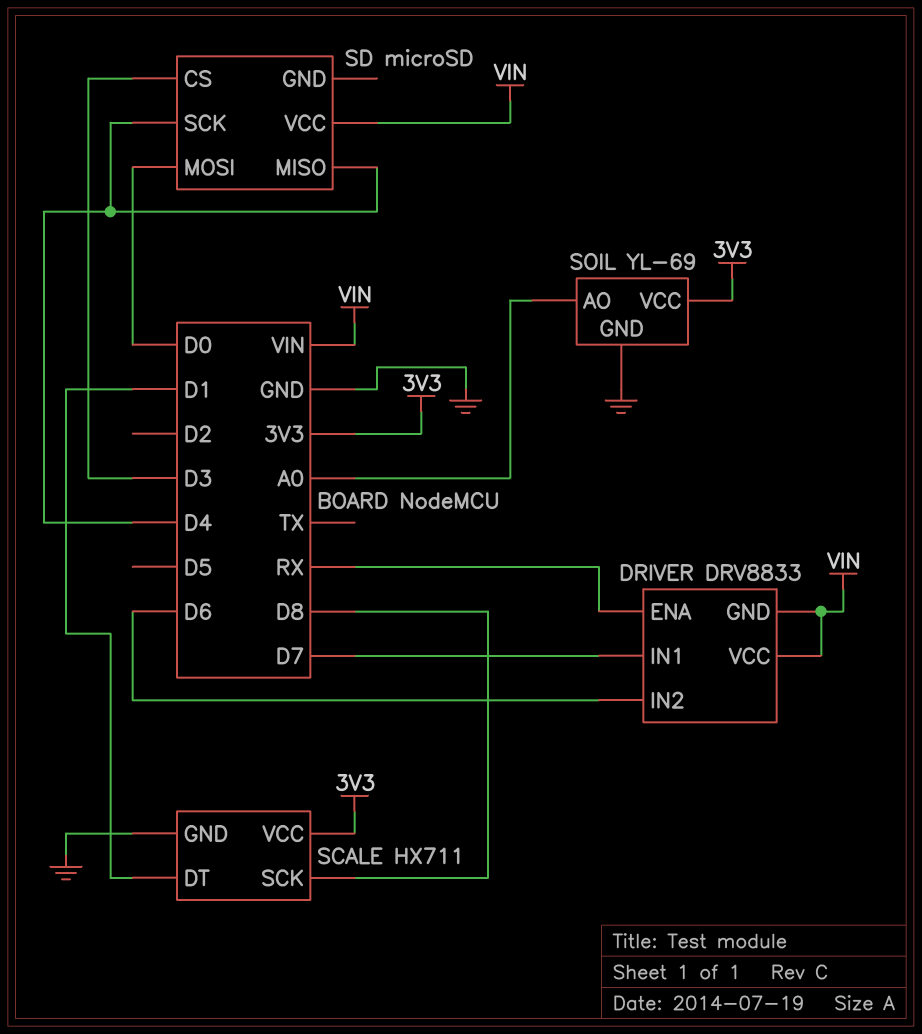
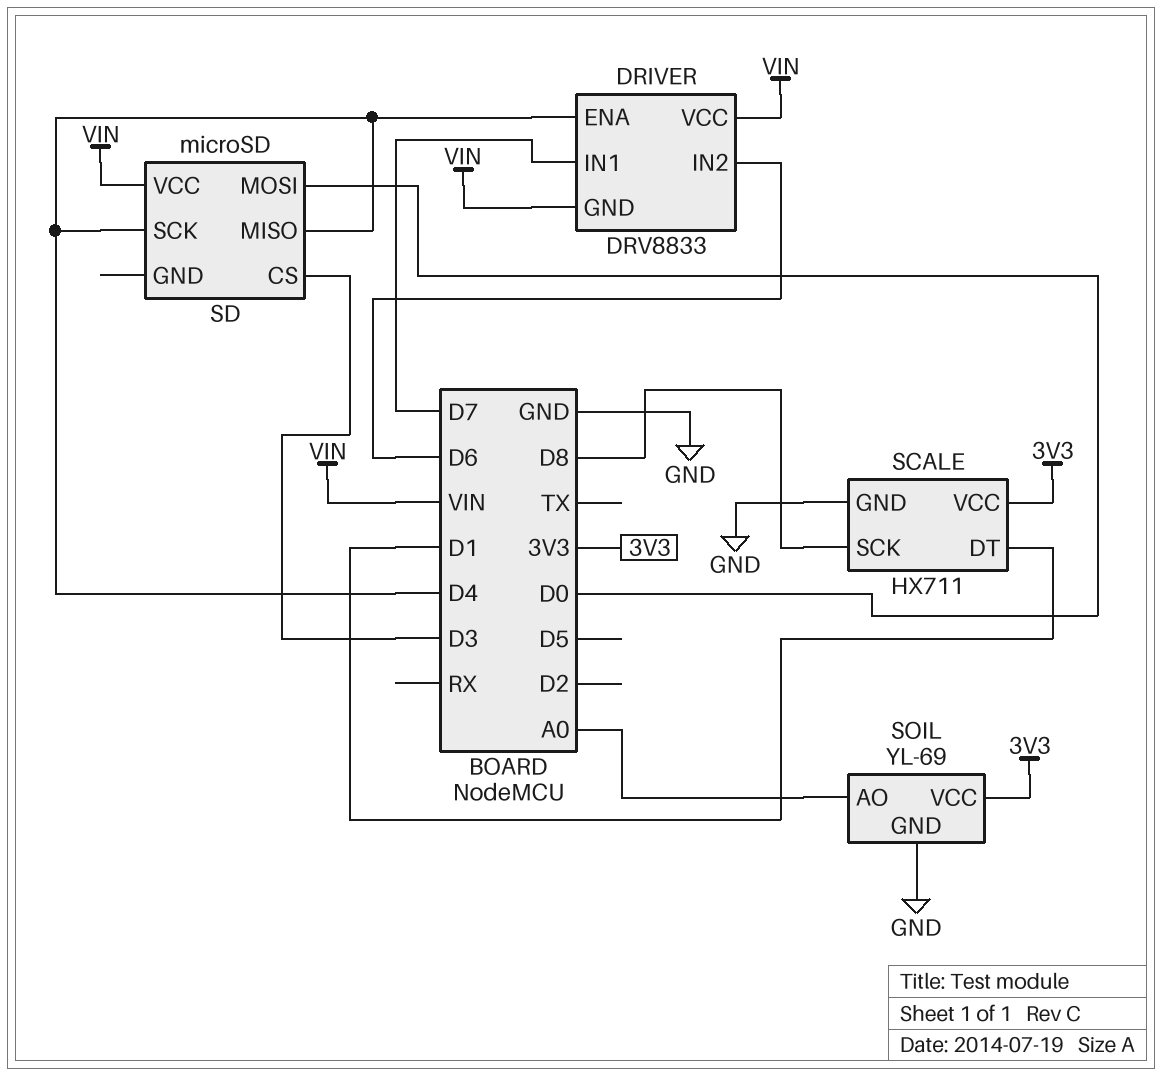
DRIVER pin ENA: RX -> D4

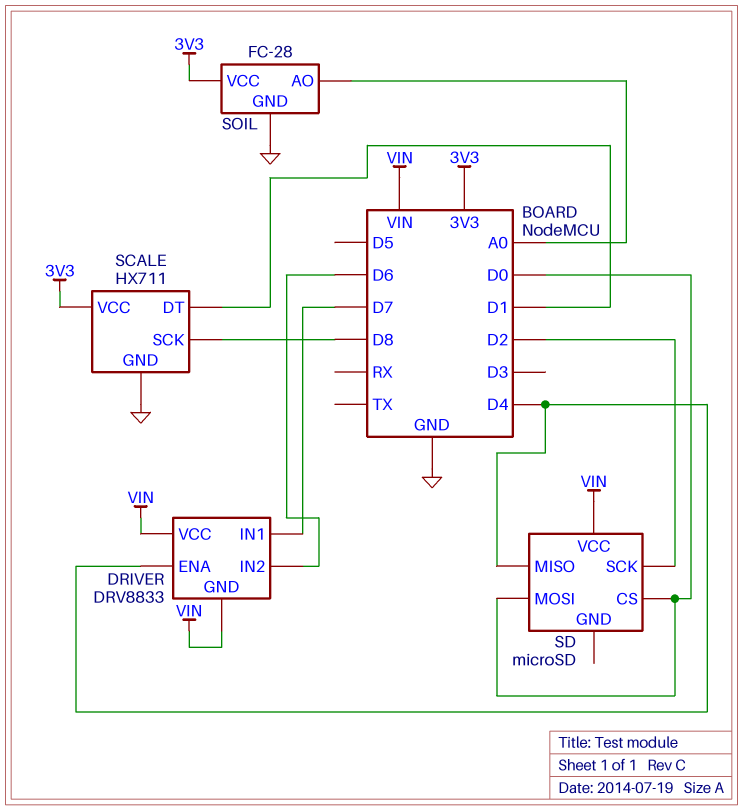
SD pin CS: D3 -> D0
SD pin SCK: D4 -> D2
SOIL: YL-69 -> FC-28

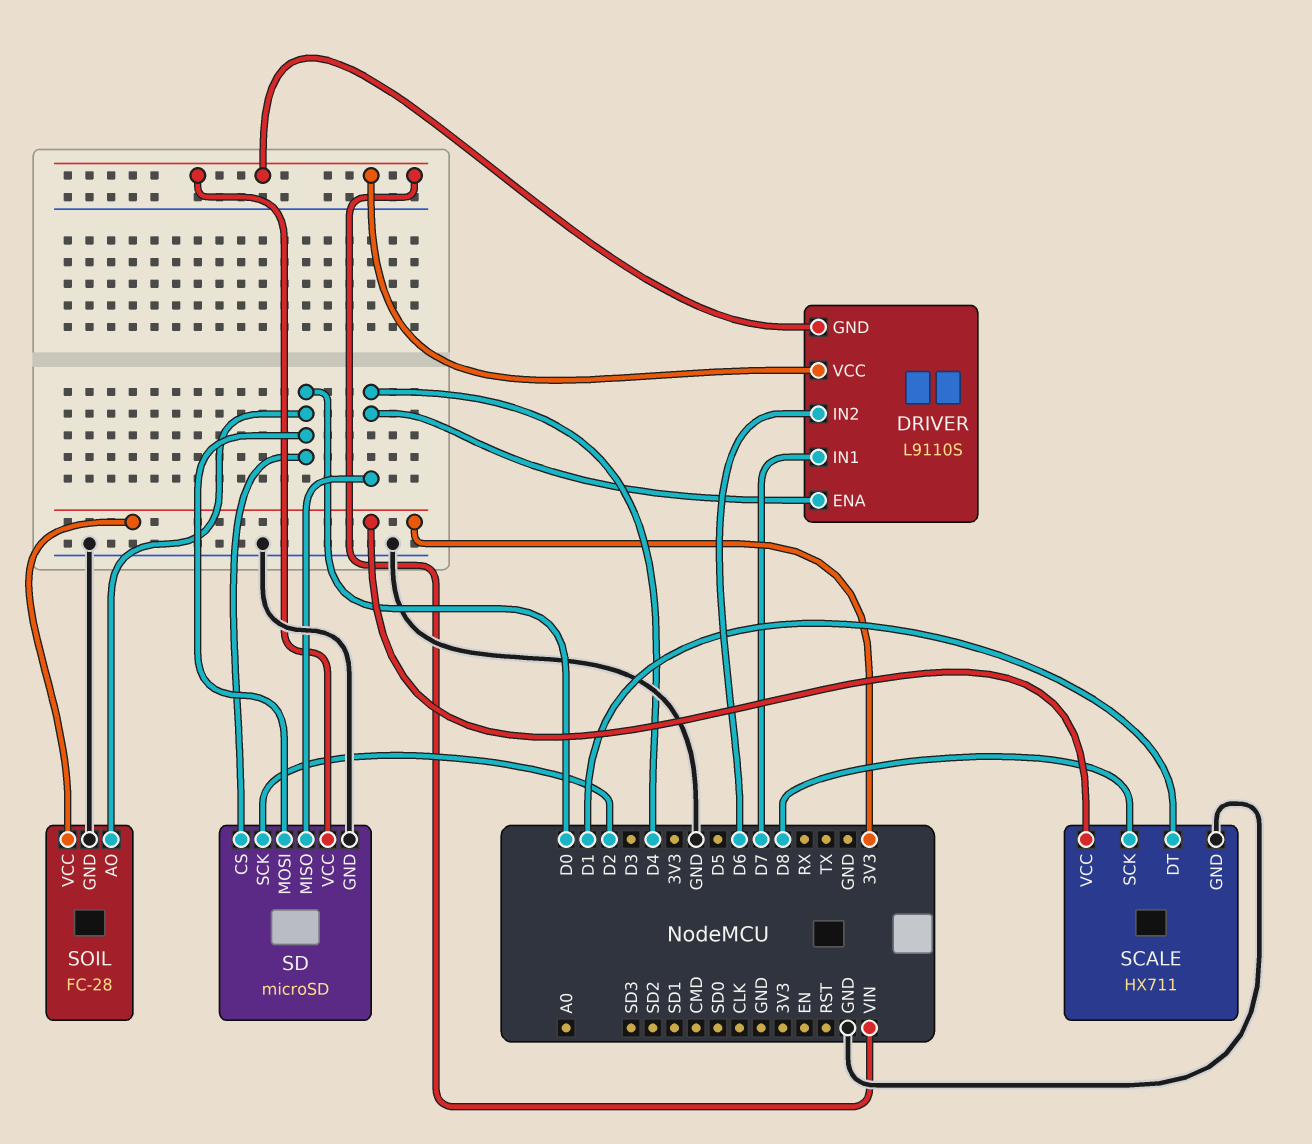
DRIVER: DRV8833 -> L9110S
SD pin GND: none -> GND
SOIL pin AO: A0 -> D0

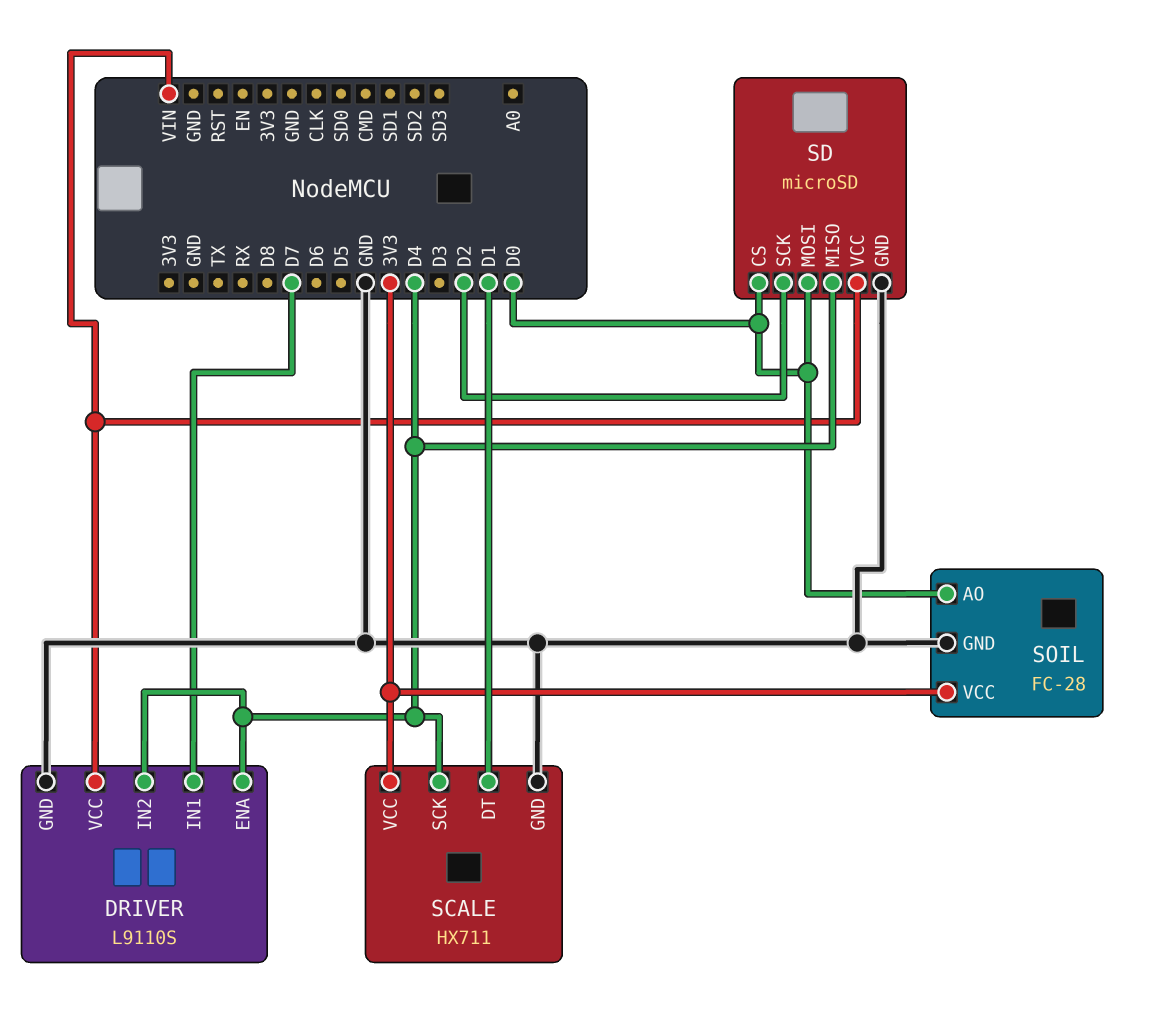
DRIVER pin GND: VIN -> GND
DRIVER pin IN2: D6 -> D4
SCALE pin SCK: D8 -> D4

